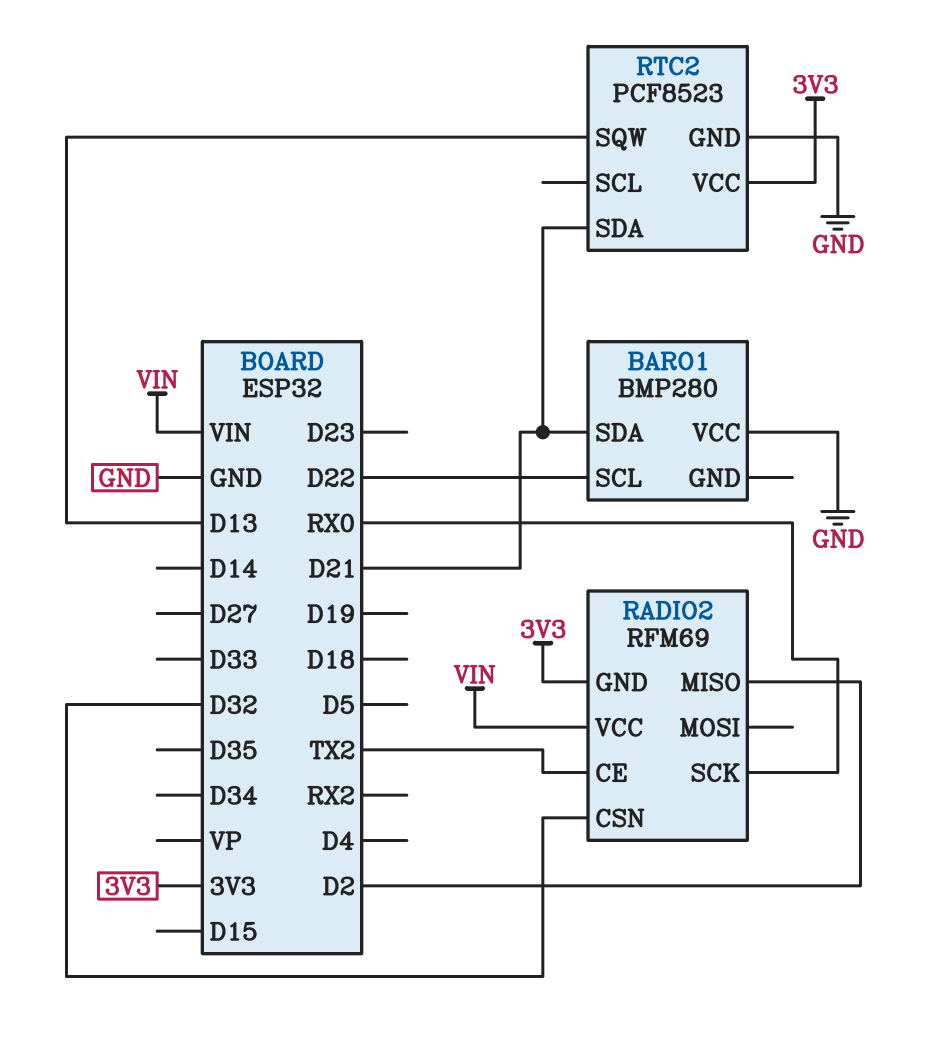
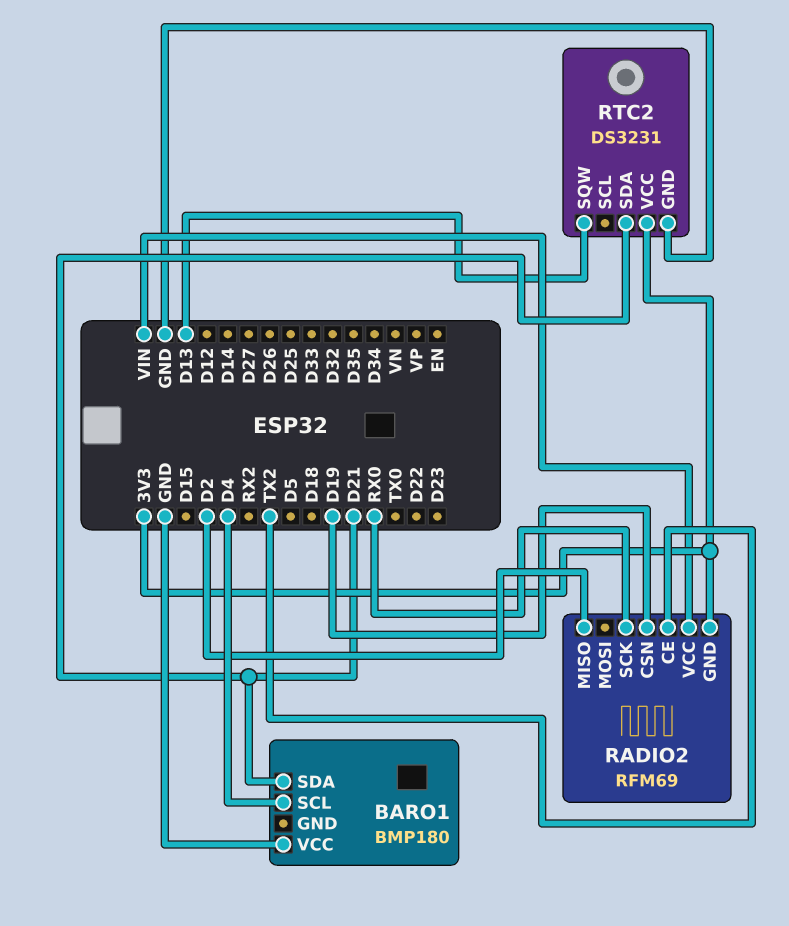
BARO1: BMP280 -> BMP180
BARO1 pin SCL: D22 -> D4
RADIO2 pin CSN: D32 -> D19
RTC2: PCF8523 -> DS3231

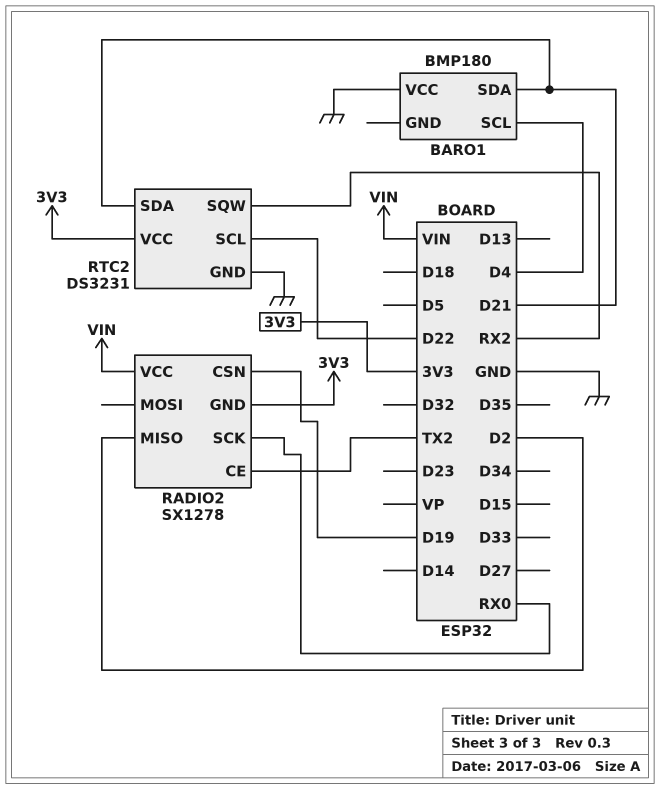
RADIO2: RFM69 -> SX1278
RTC2 pin SCL: none -> D22
RTC2 pin SQW: D13 -> RX2

